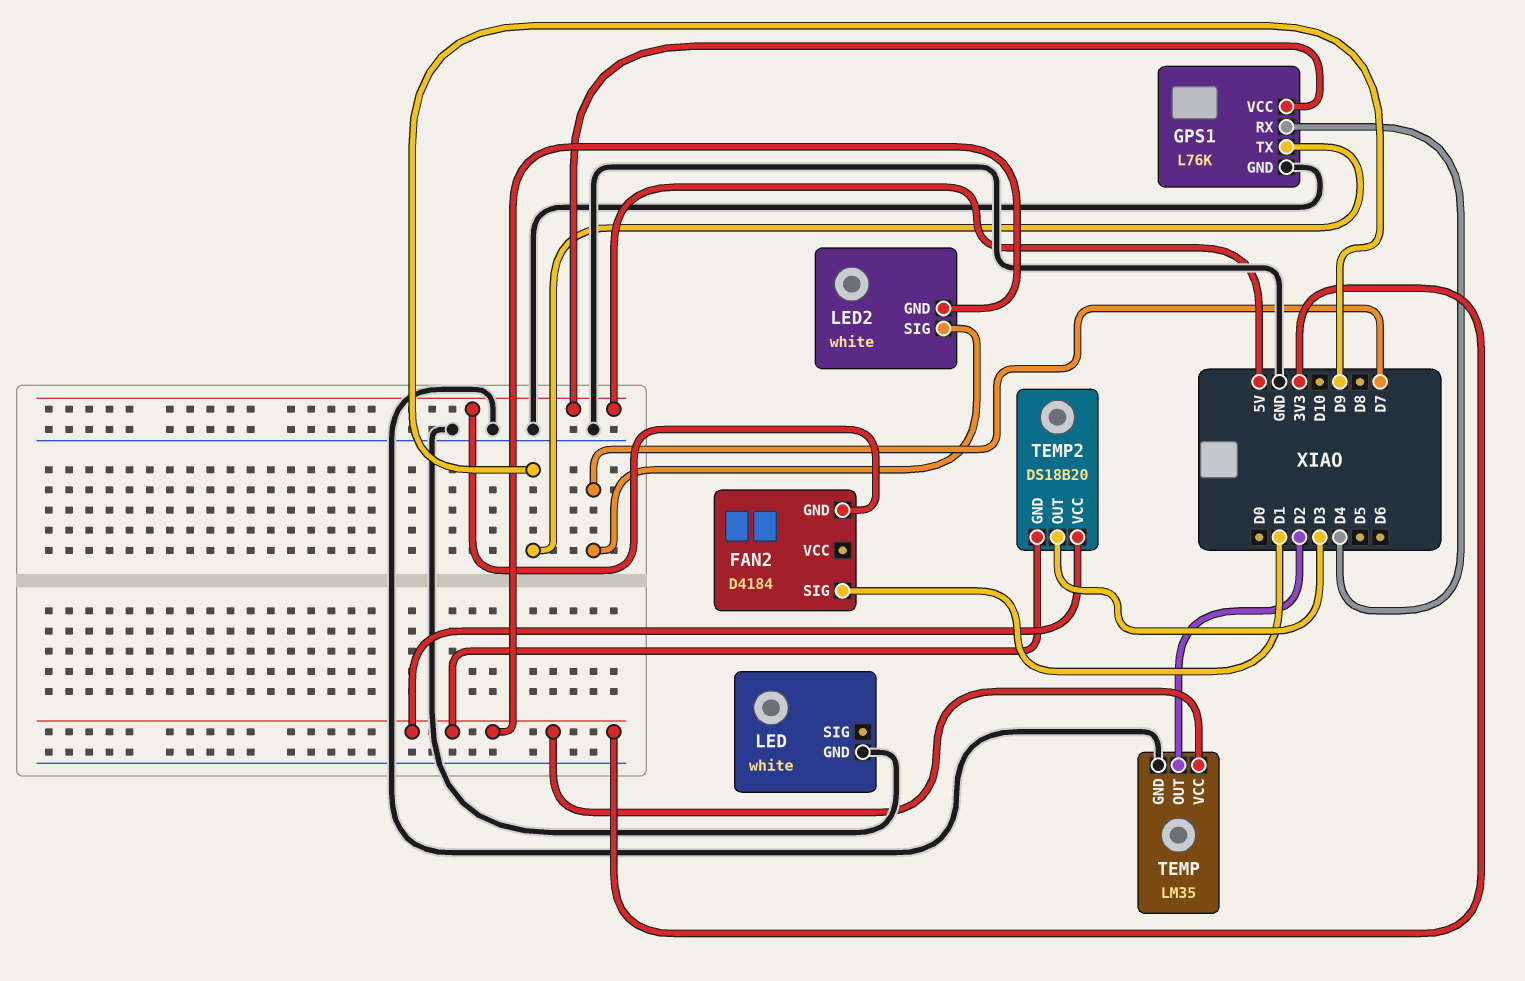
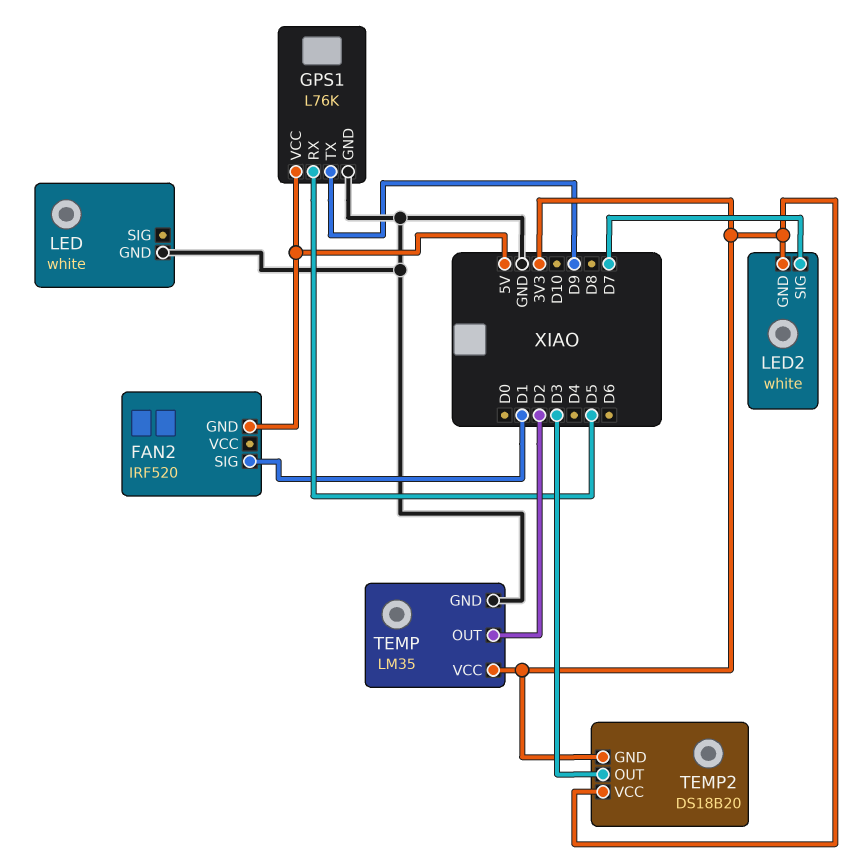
FAN2: D4184 -> IRF520
GPS1 pin RX: D4 -> D5

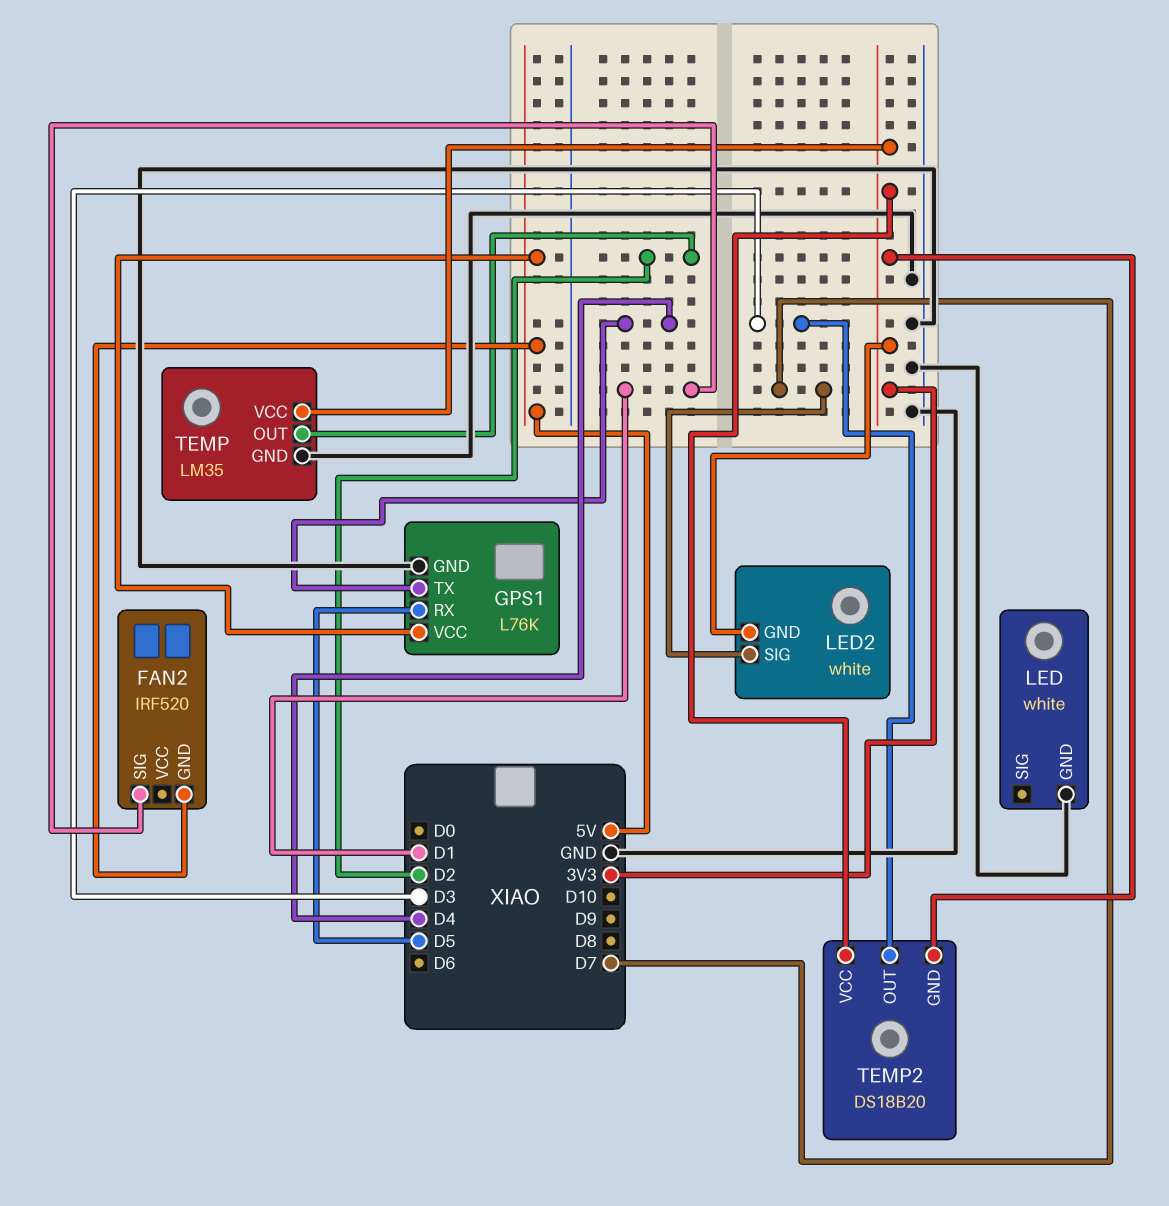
GPS1 pin TX: D9 -> D4

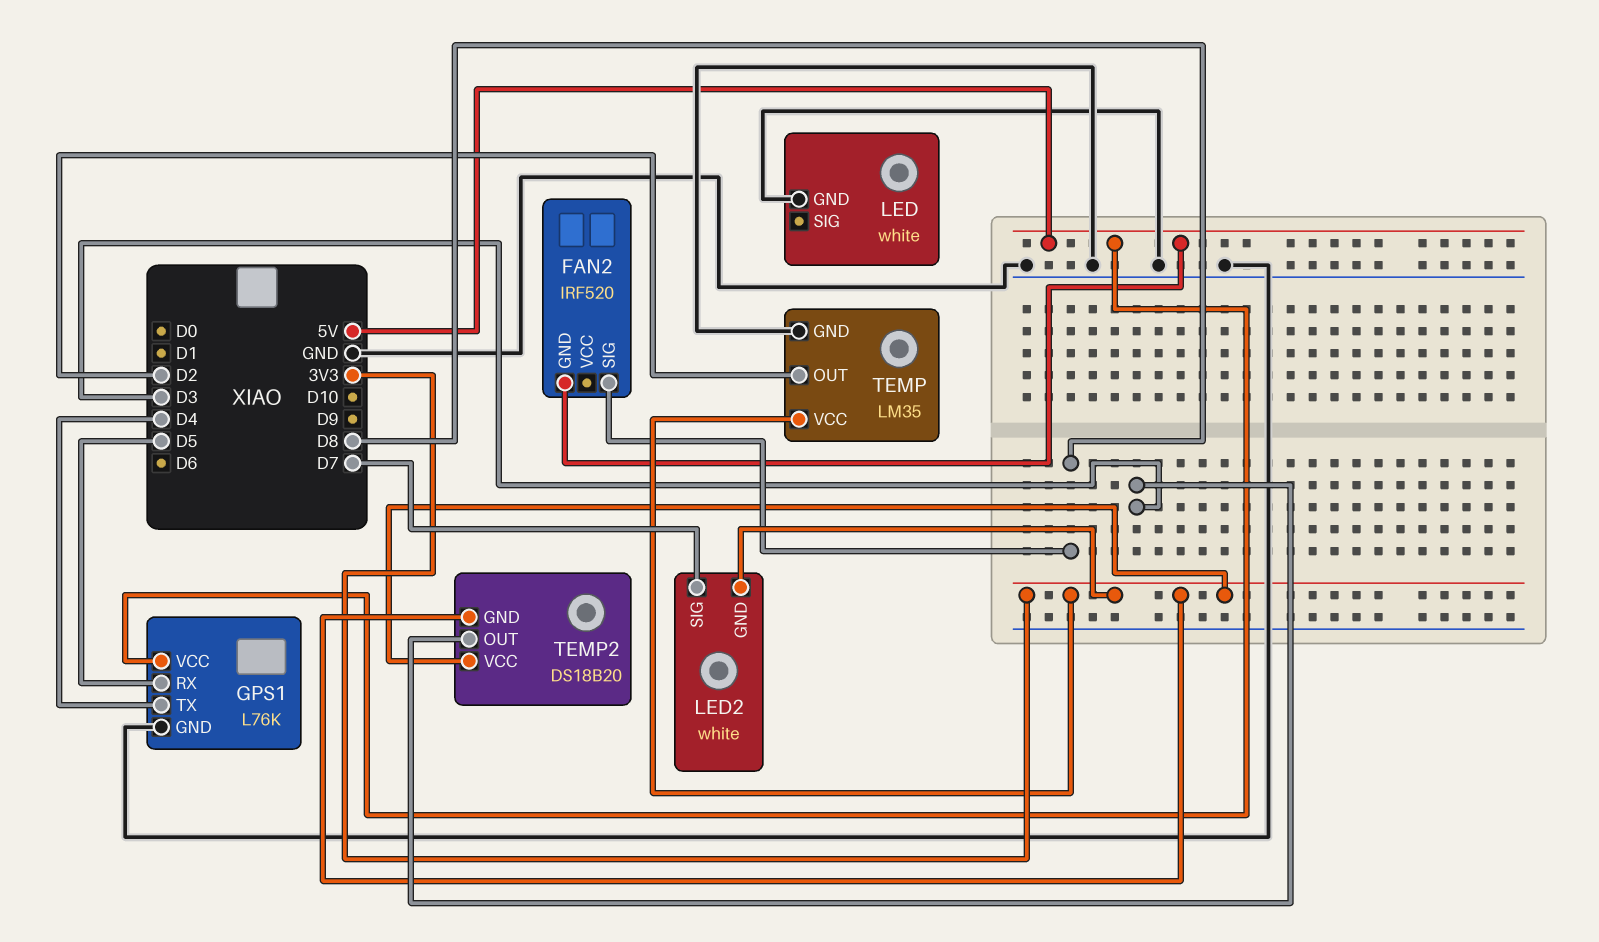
FAN2 pin SIG: D1 -> D8

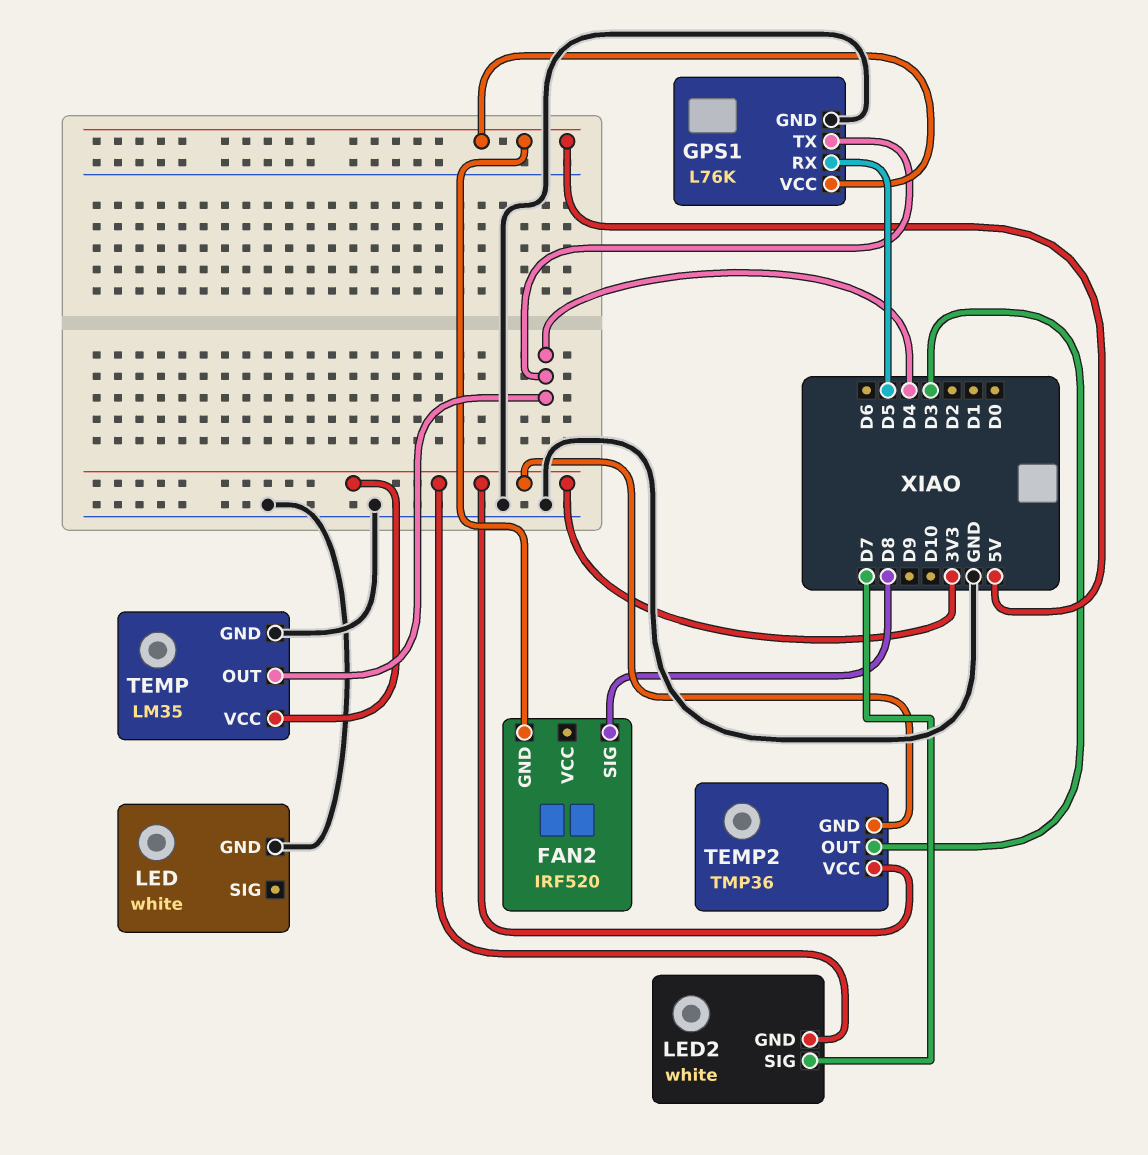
TEMP pin OUT: D2 -> D4
TEMP2: DS18B20 -> TMP36

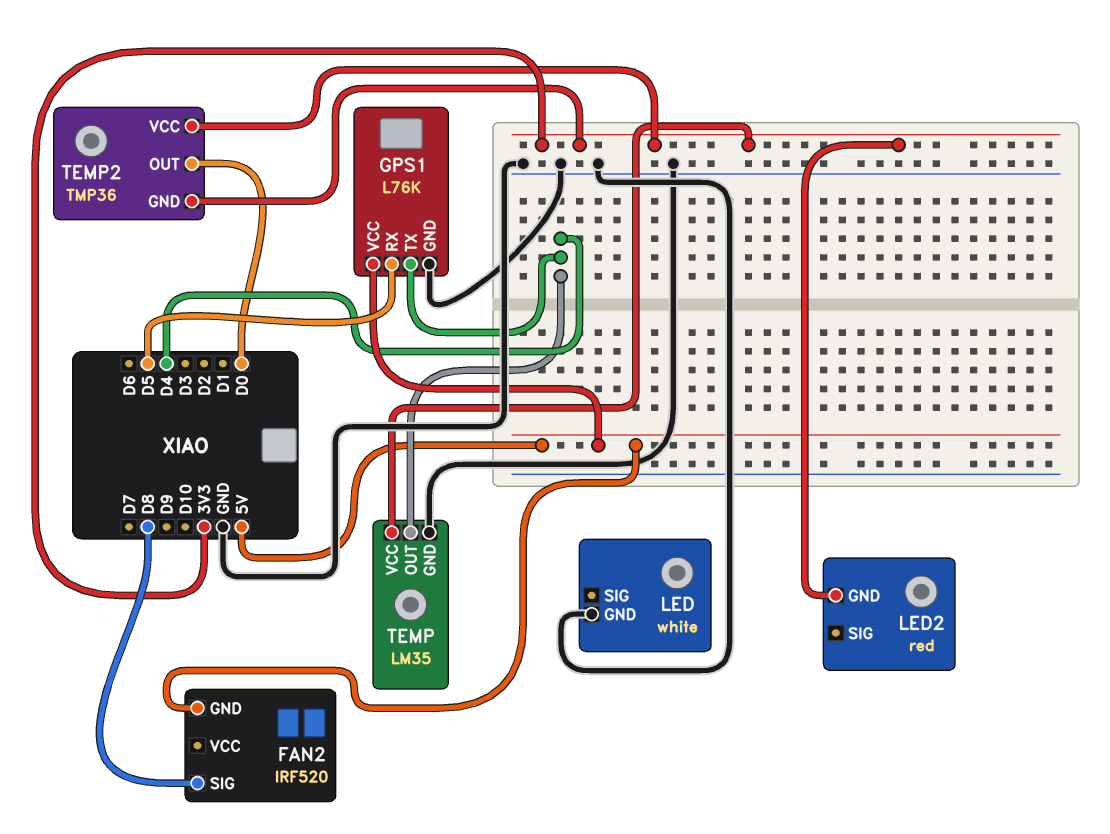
LED2: white -> red
LED2 pin SIG: D7 -> none
TEMP2 pin OUT: D3 -> D0

